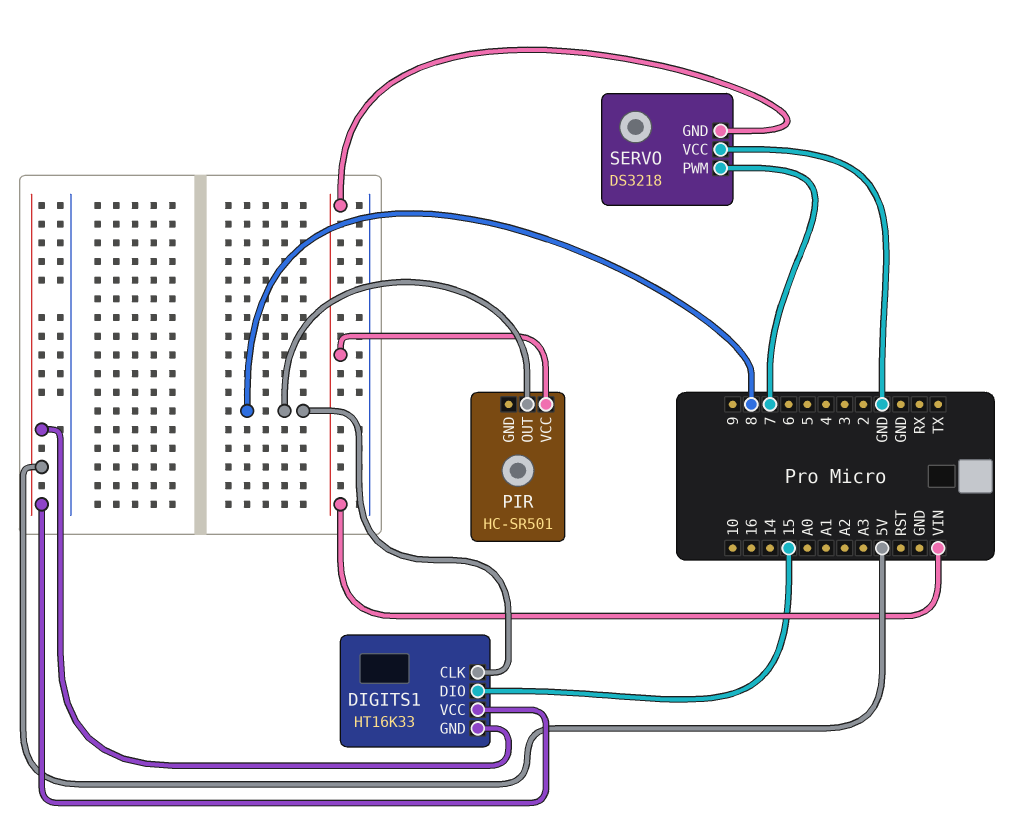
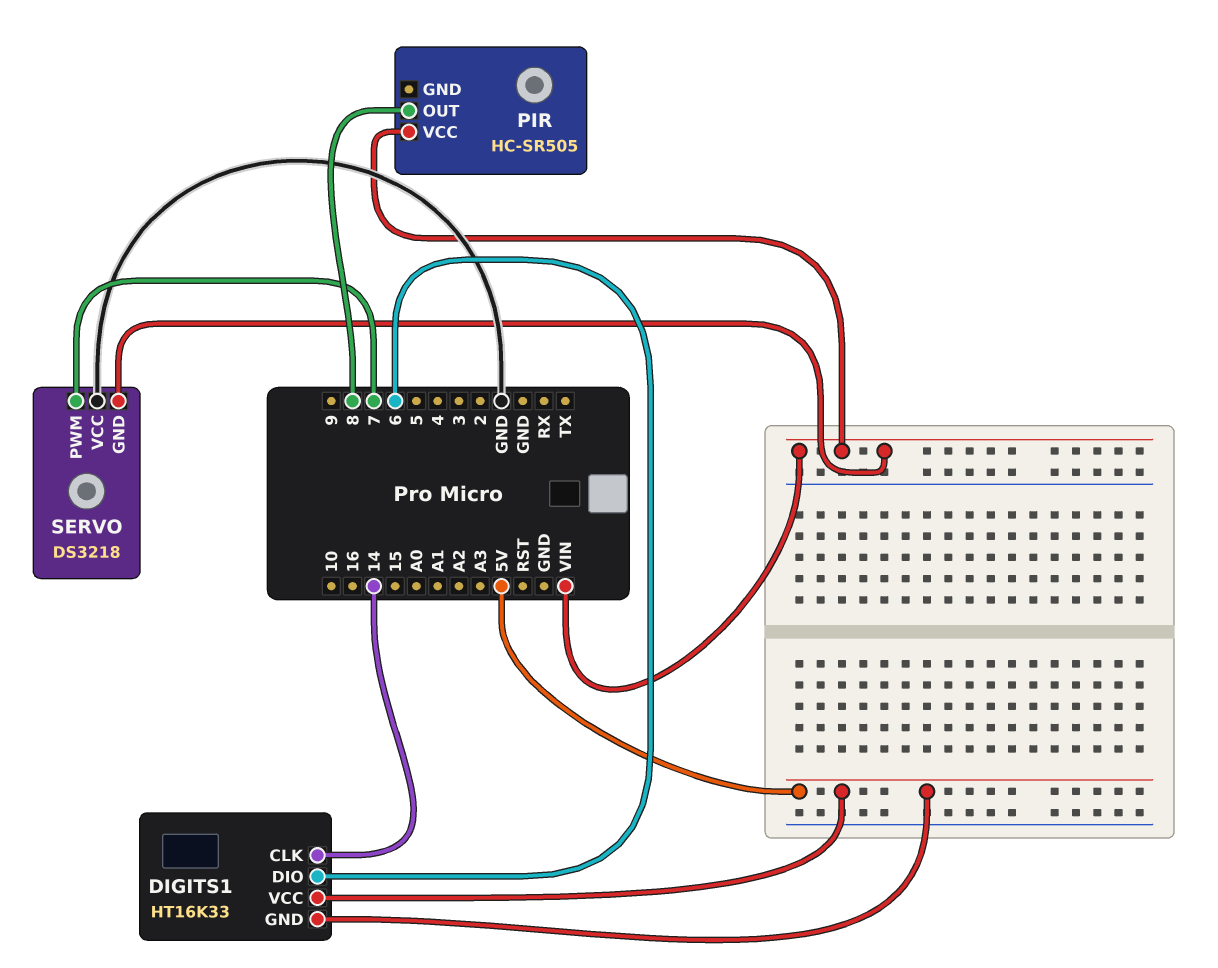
DIGITS1 pin CLK: 8 -> 14
DIGITS1 pin DIO: 15 -> 6
PIR: HC-SR501 -> HC-SR505

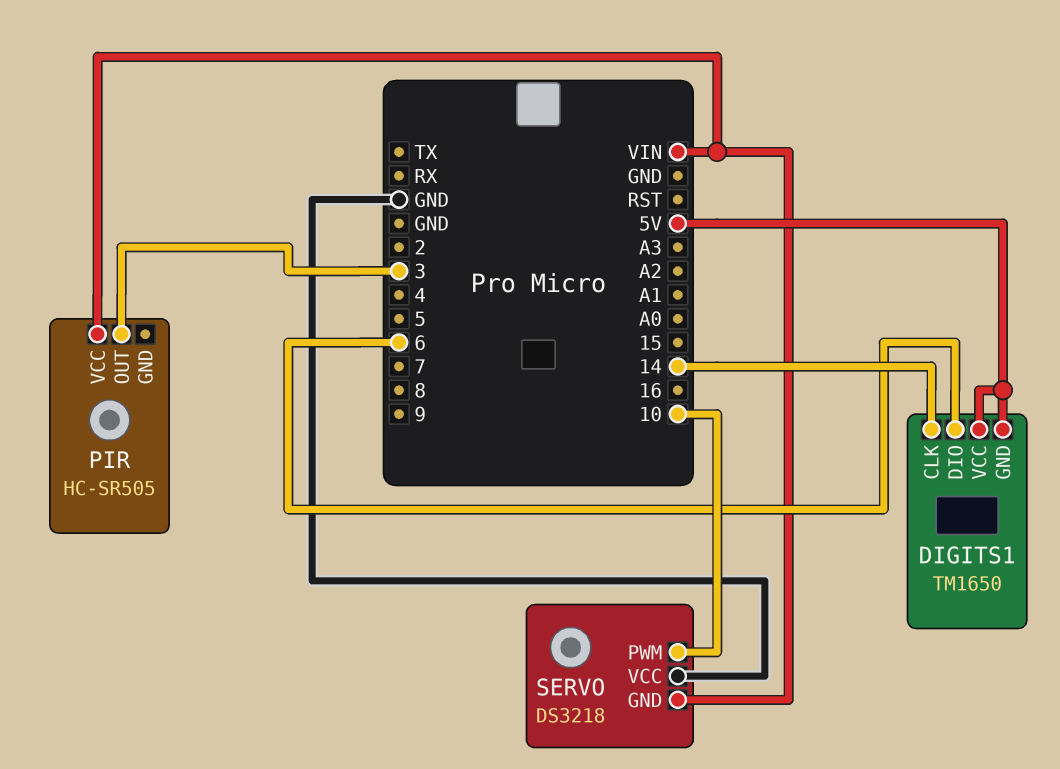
DIGITS1: HT16K33 -> TM1650
PIR pin OUT: 8 -> 3
SERVO pin PWM: 7 -> 10

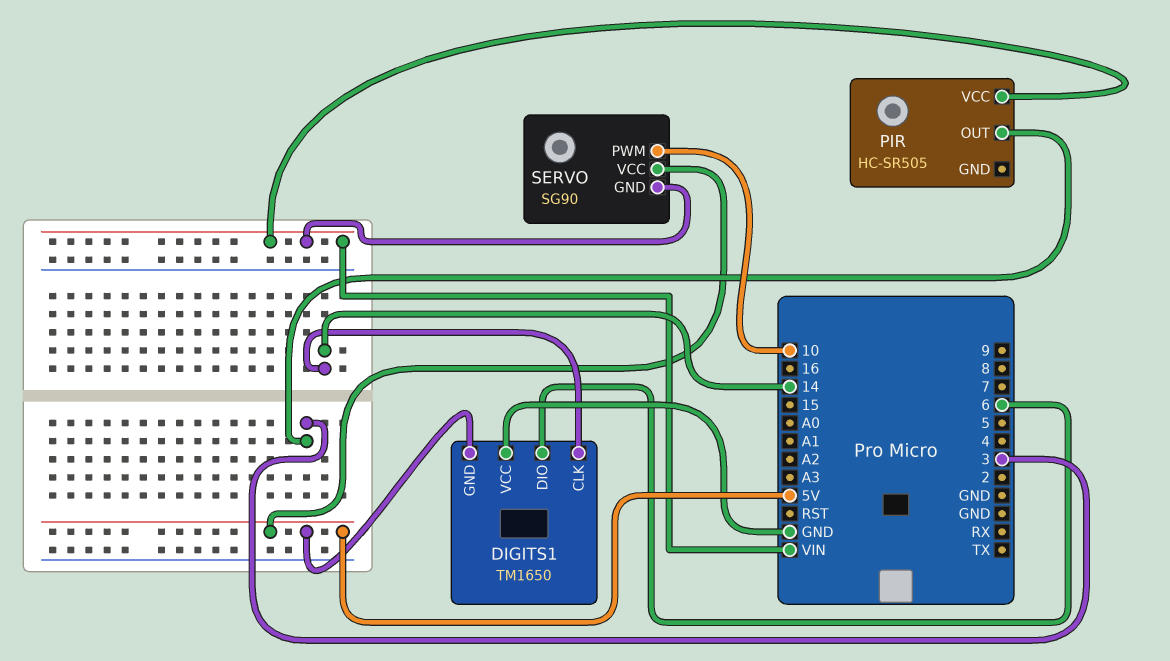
DIGITS1 pin VCC: 5V -> GND
SERVO: DS3218 -> SG90
SERVO pin VCC: GND -> 5V

